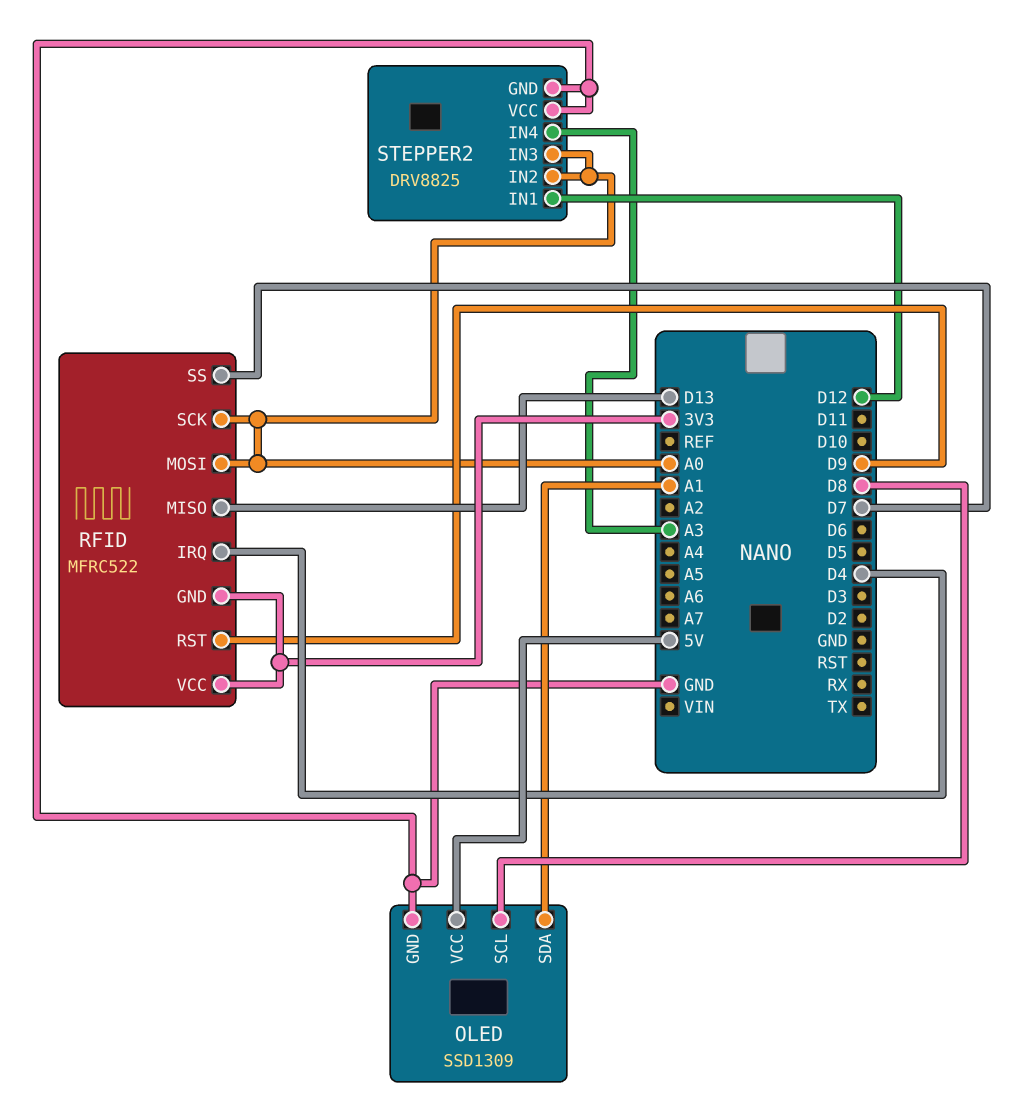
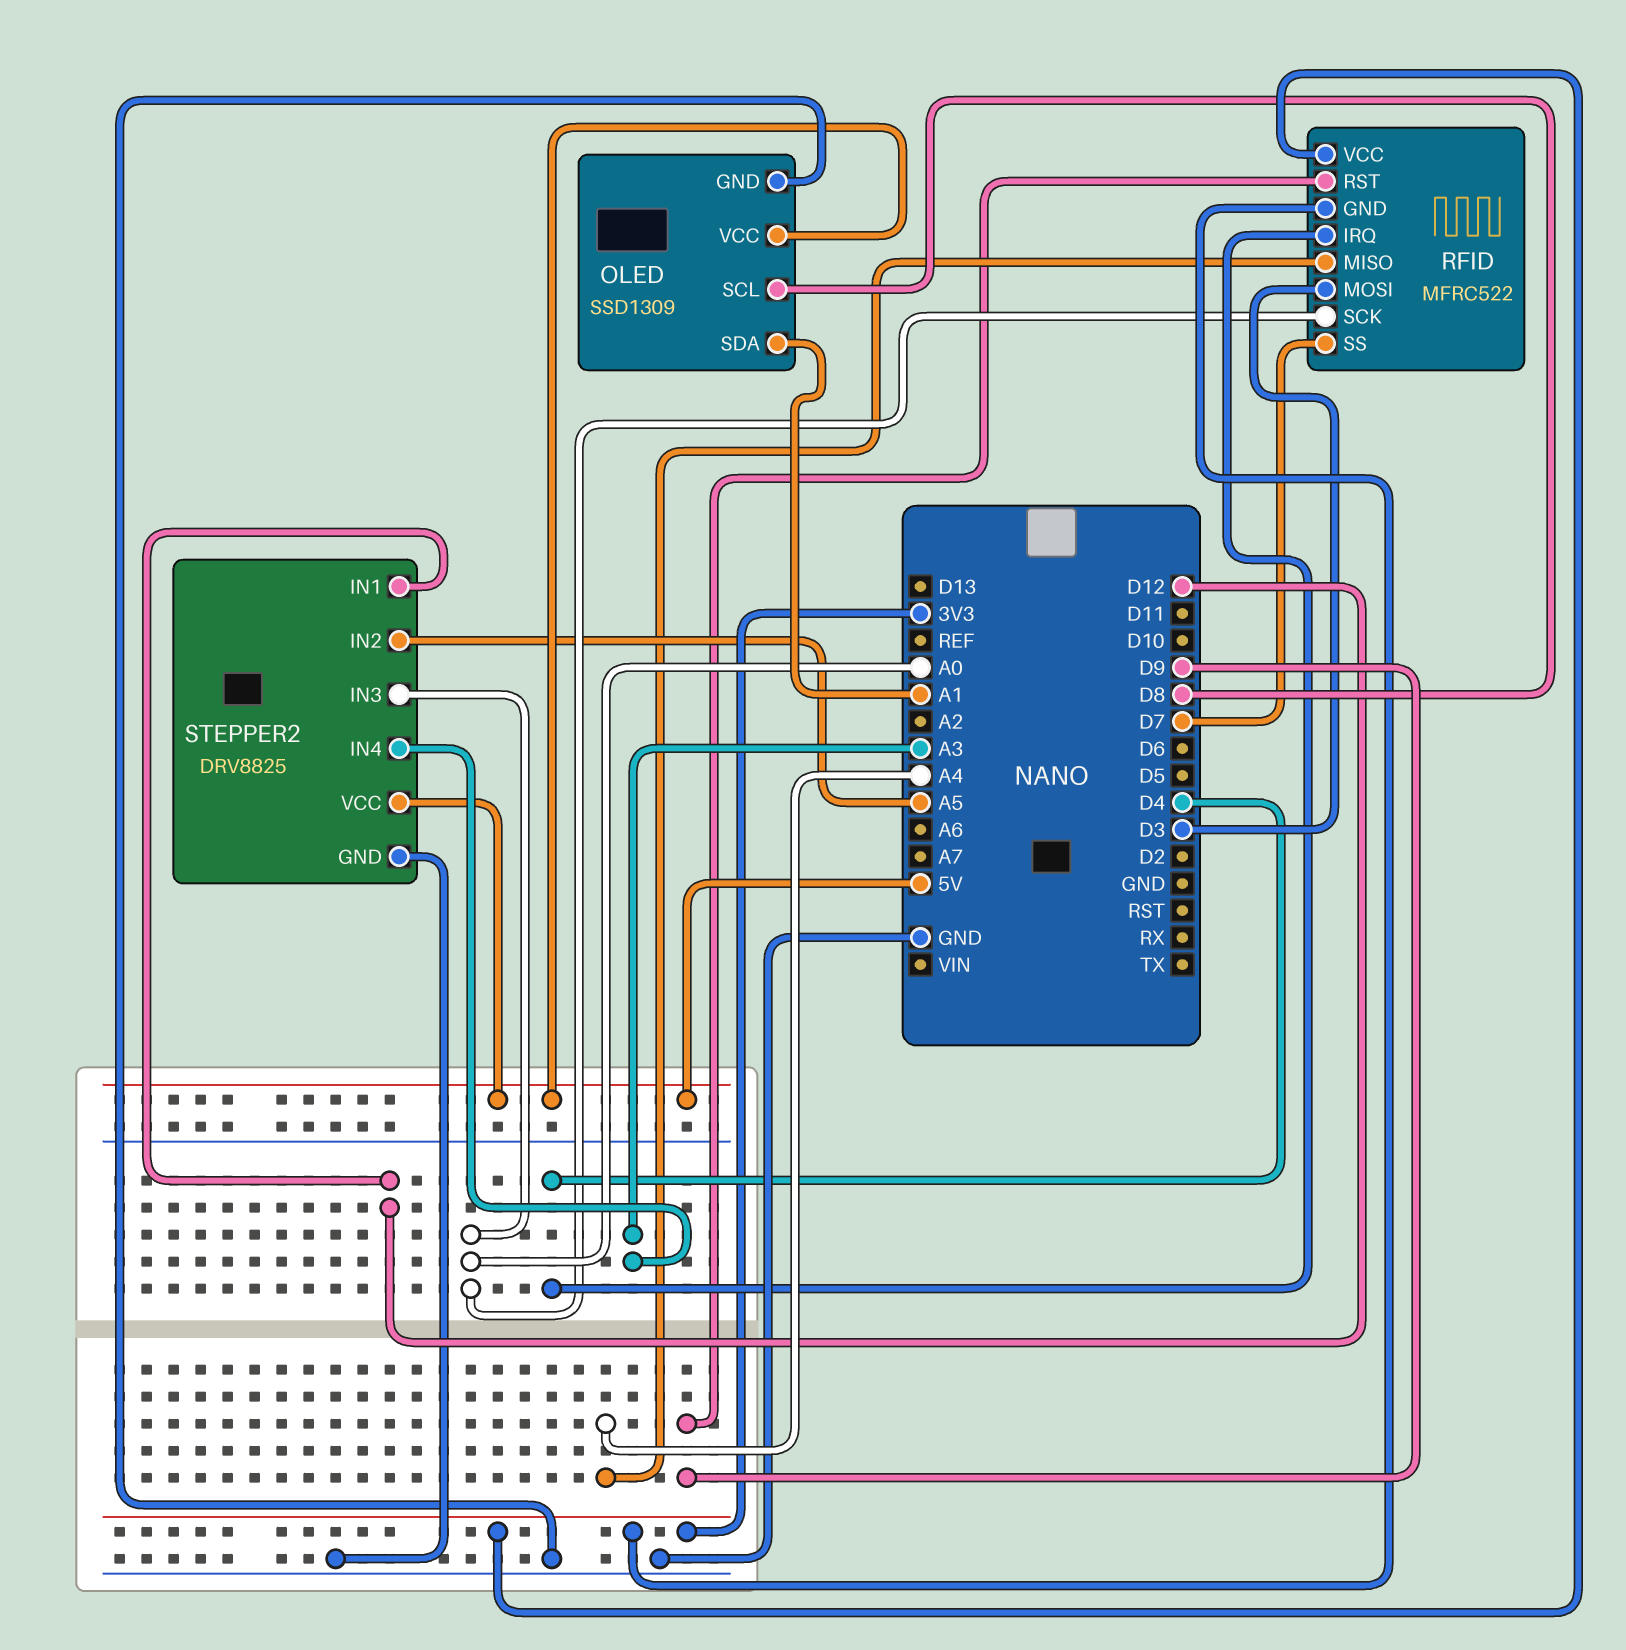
RFID pin MISO: D13 -> A4
RFID pin MOSI: A0 -> D3
STEPPER2 pin IN2: A0 -> A5
STEPPER2 pin VCC: GND -> 5V

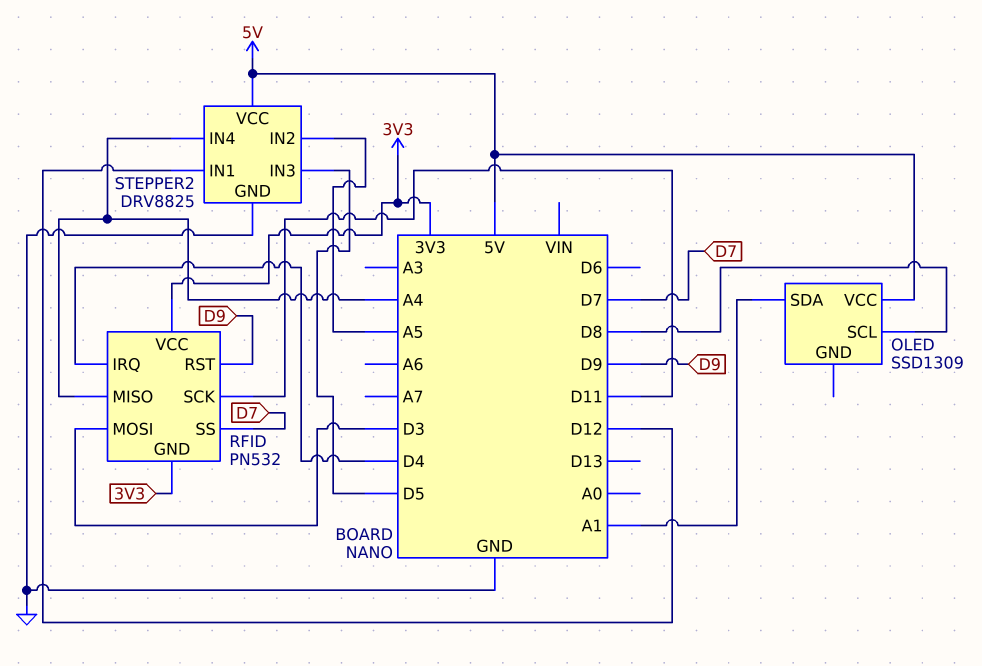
OLED pin GND: GND -> none
RFID: MFRC522 -> PN532
RFID pin SCK: A0 -> D11
STEPPER2 pin IN3: A0 -> D5
STEPPER2 pin IN4: A3 -> A4

